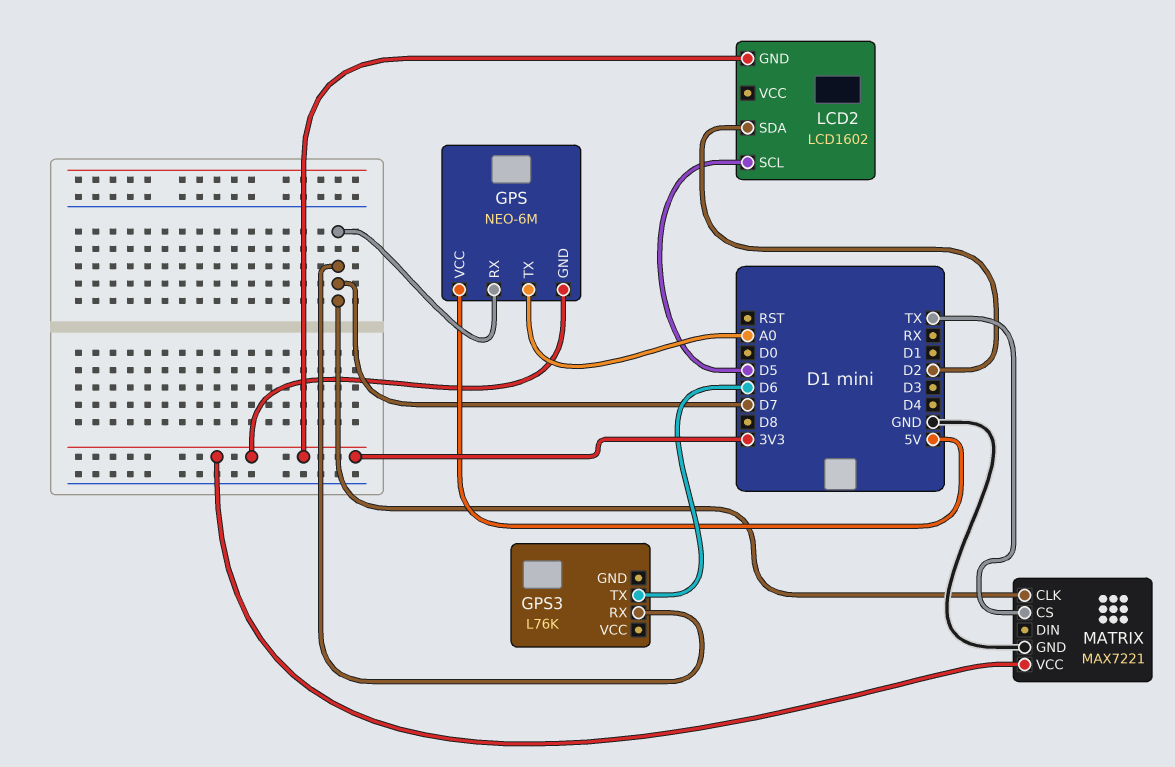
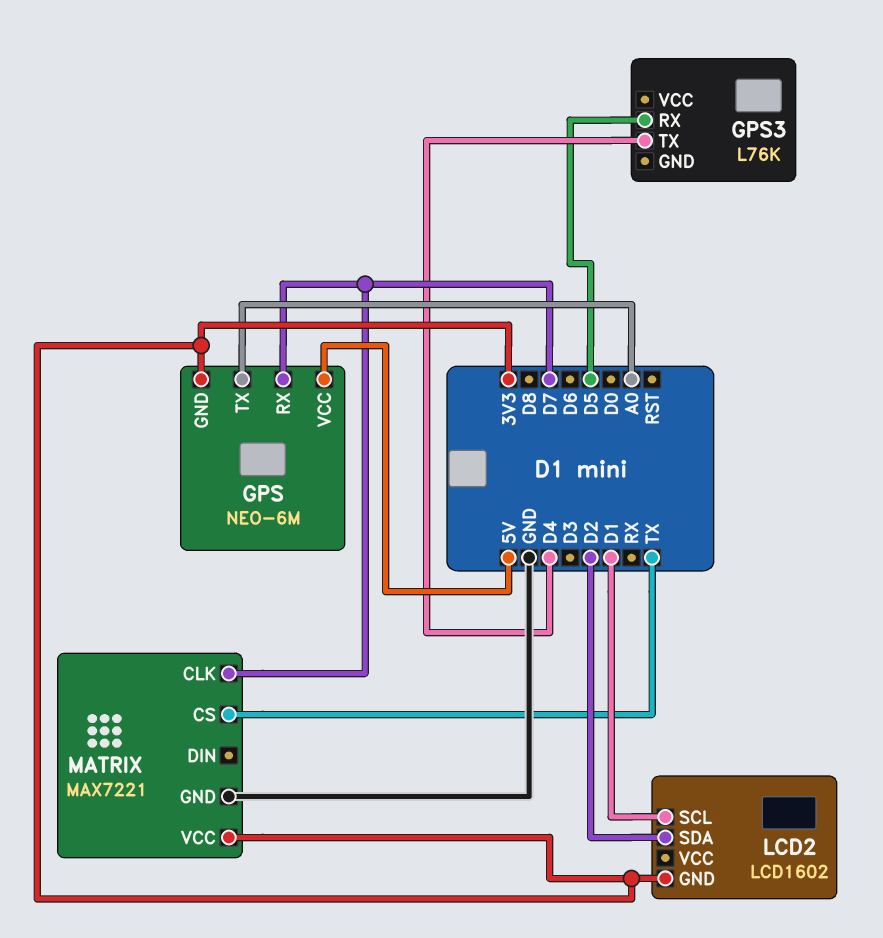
GPS3 pin RX: D7 -> D5
GPS3 pin TX: D6 -> D4
LCD2 pin SCL: D5 -> D1

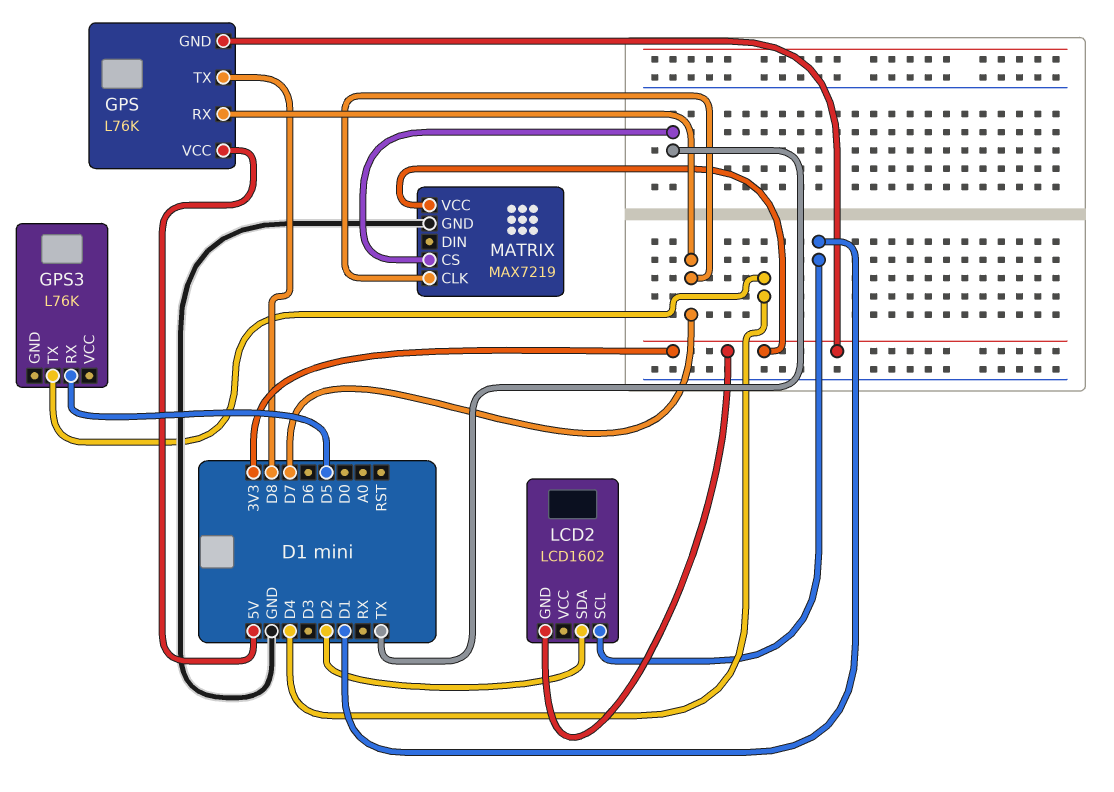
GPS: NEO-6M -> L76K
GPS pin TX: A0 -> D8
MATRIX: MAX7221 -> MAX7219

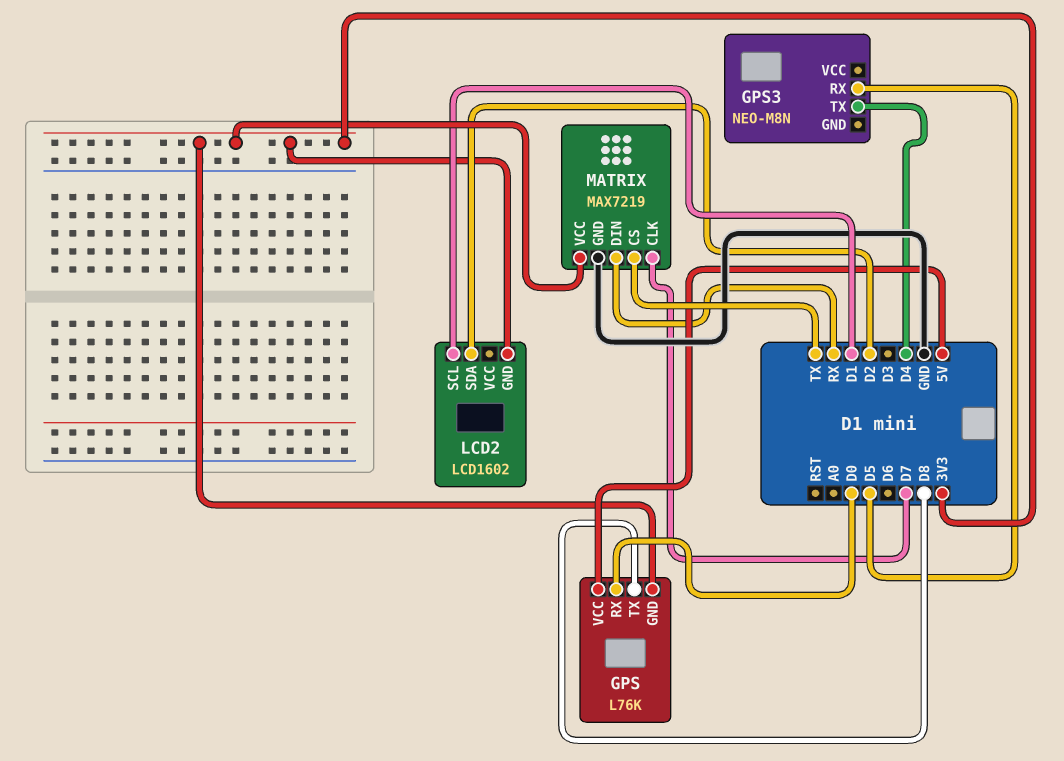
GPS pin RX: D7 -> D0
GPS3: L76K -> NEO-M8N
MATRIX pin DIN: none -> RX

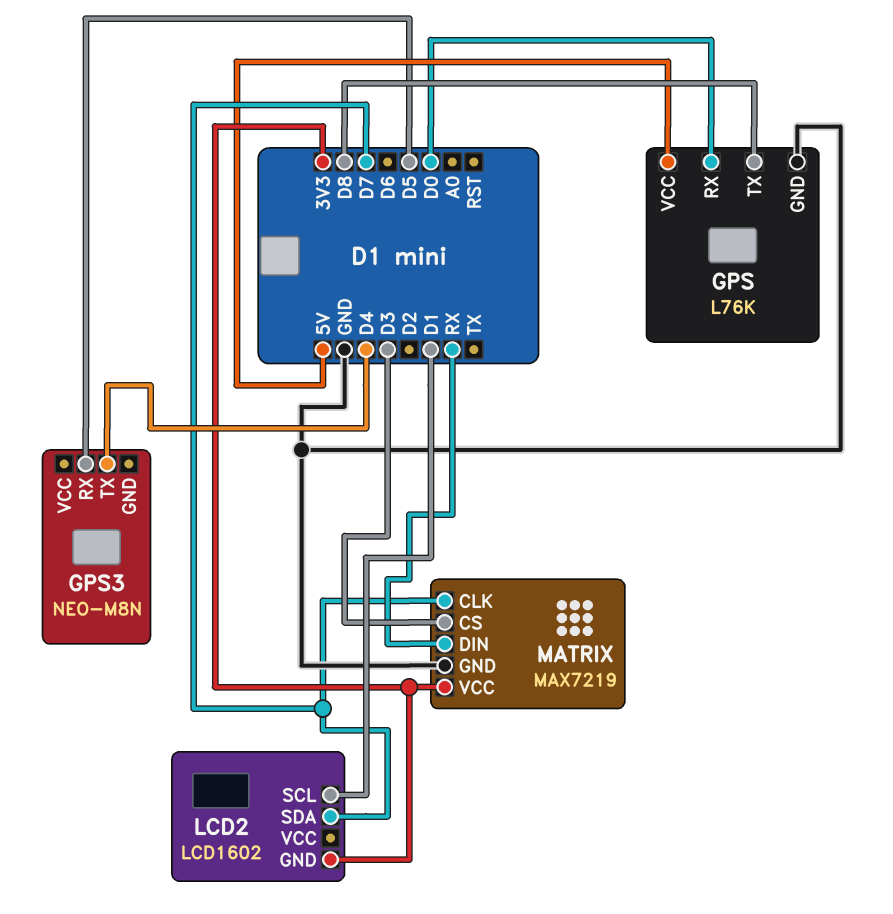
GPS pin GND: 3V3 -> GND
LCD2 pin SDA: D2 -> D7
MATRIX pin CS: TX -> D3

